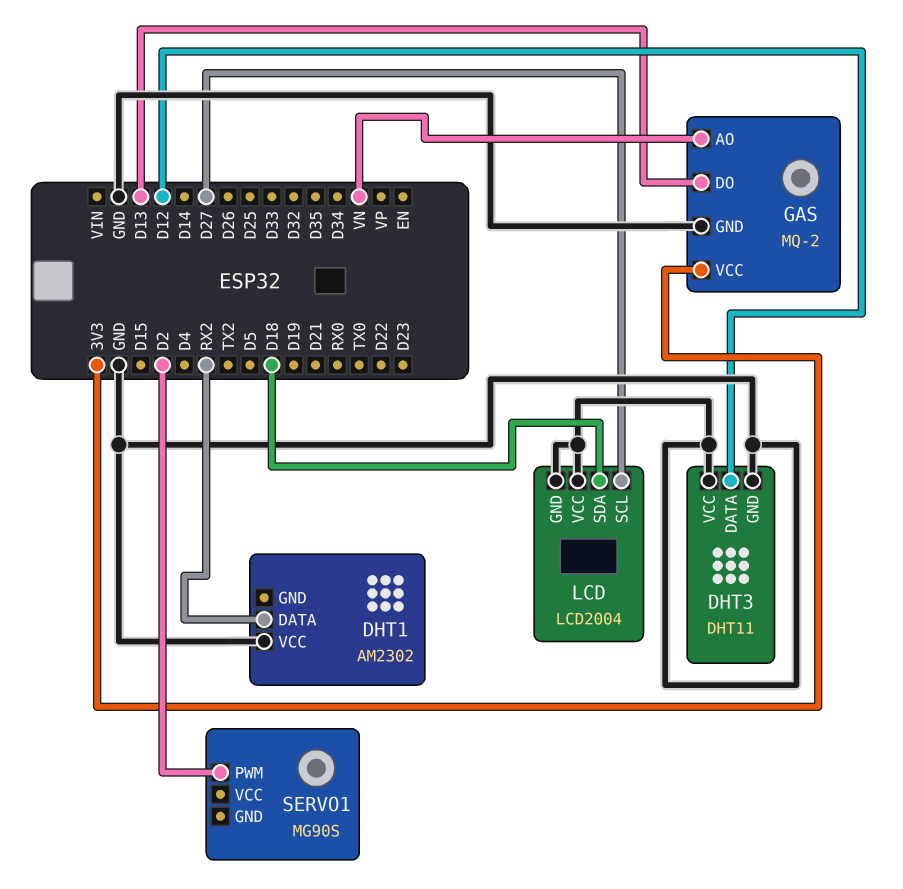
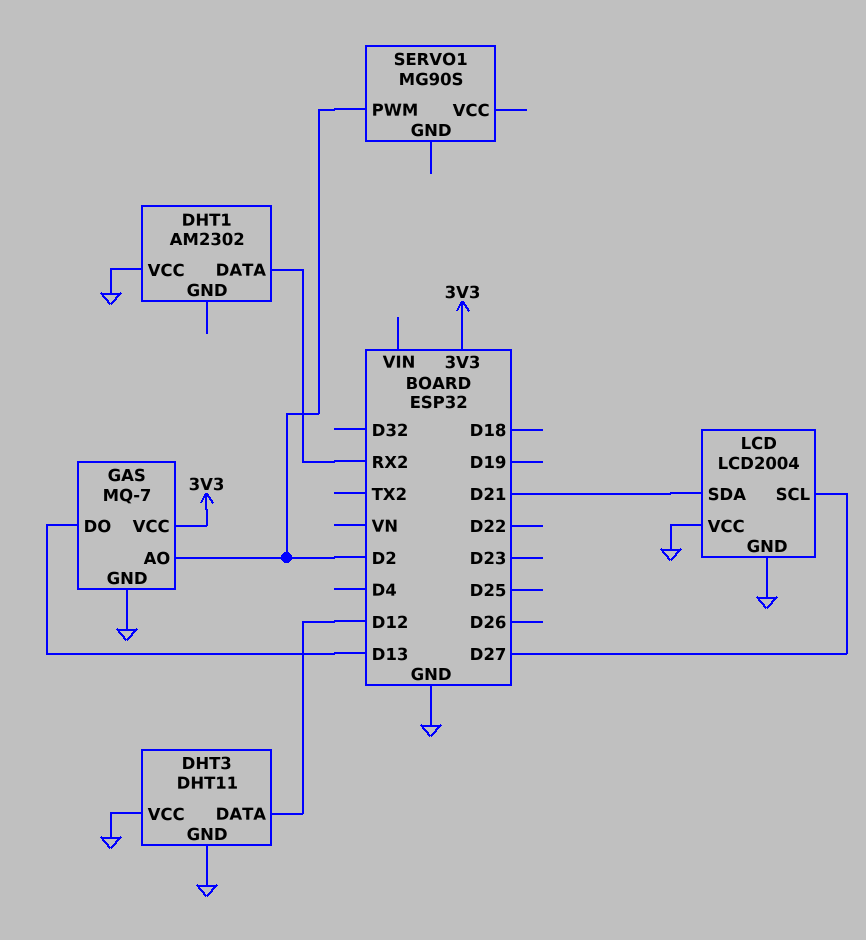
GAS: MQ-2 -> MQ-7
GAS pin AO: VN -> D2
LCD pin SDA: D18 -> D21

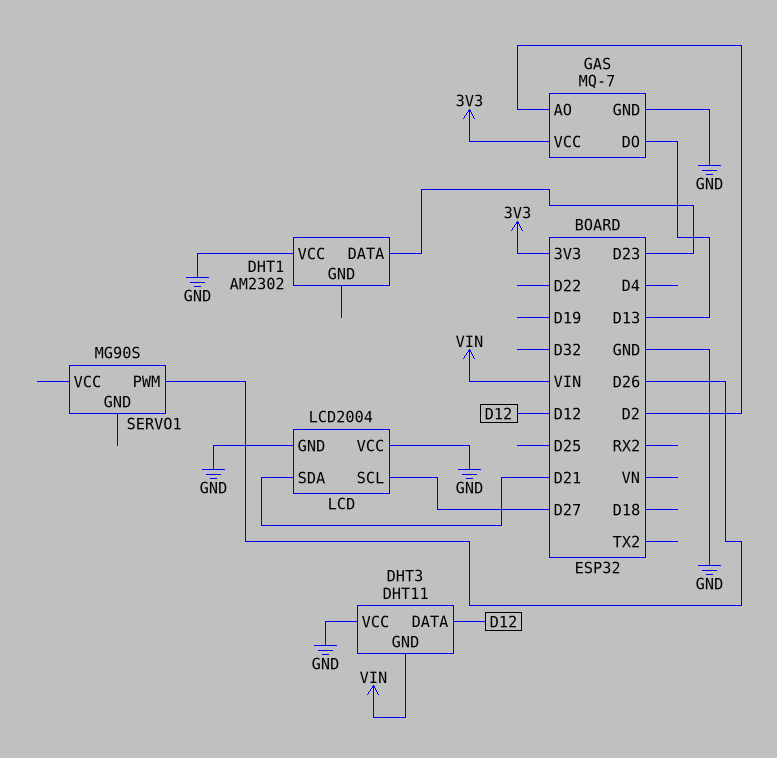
DHT1 pin DATA: RX2 -> D23
DHT3 pin GND: GND -> VIN
SERVO1 pin PWM: D2 -> D26

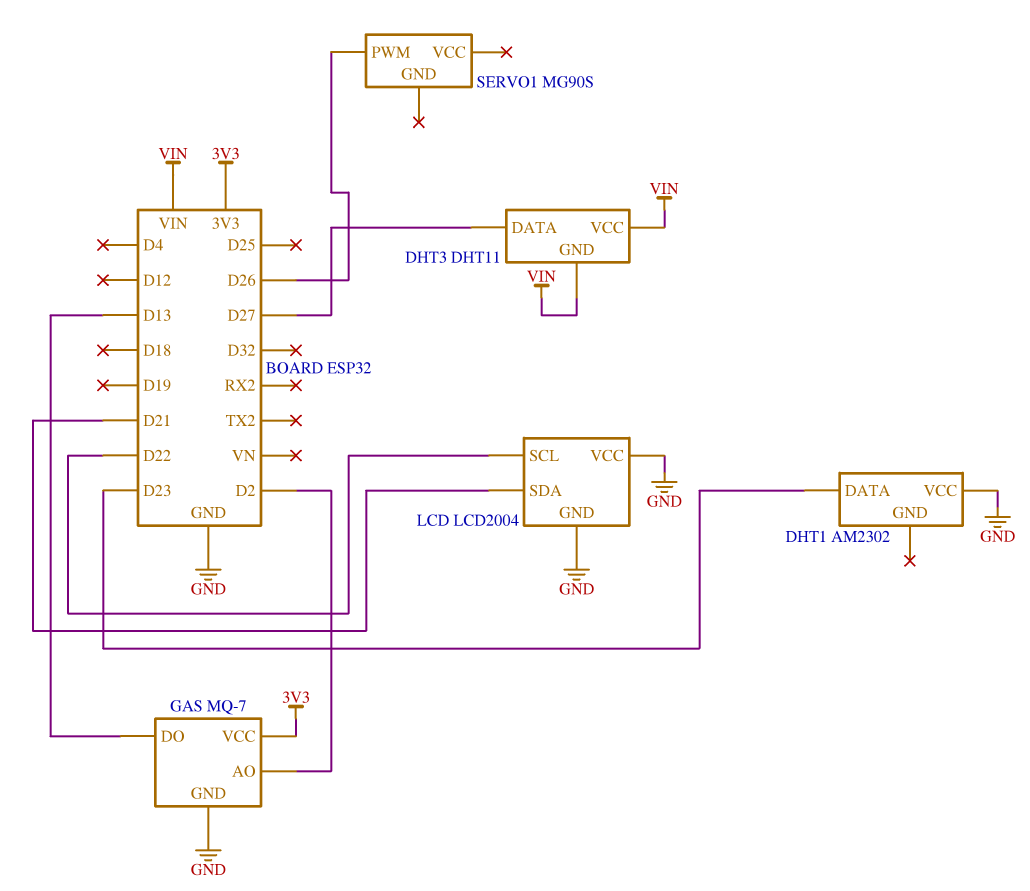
DHT3 pin DATA: D12 -> D27
DHT3 pin VCC: GND -> VIN
LCD pin SCL: D27 -> D22

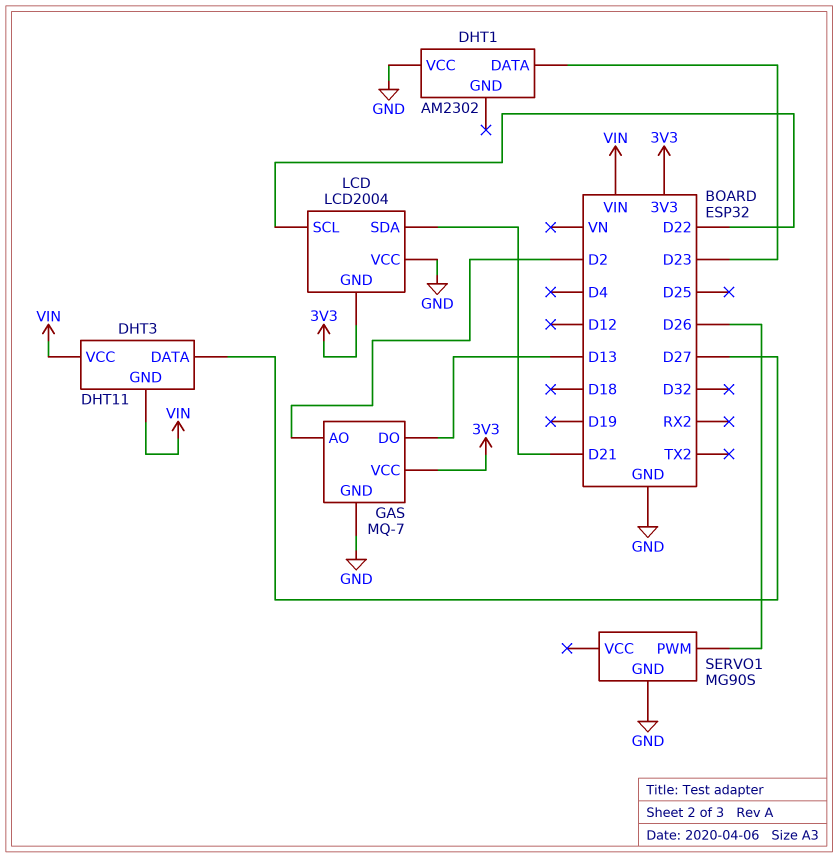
LCD pin GND: GND -> 3V3
SERVO1 pin GND: none -> GND

